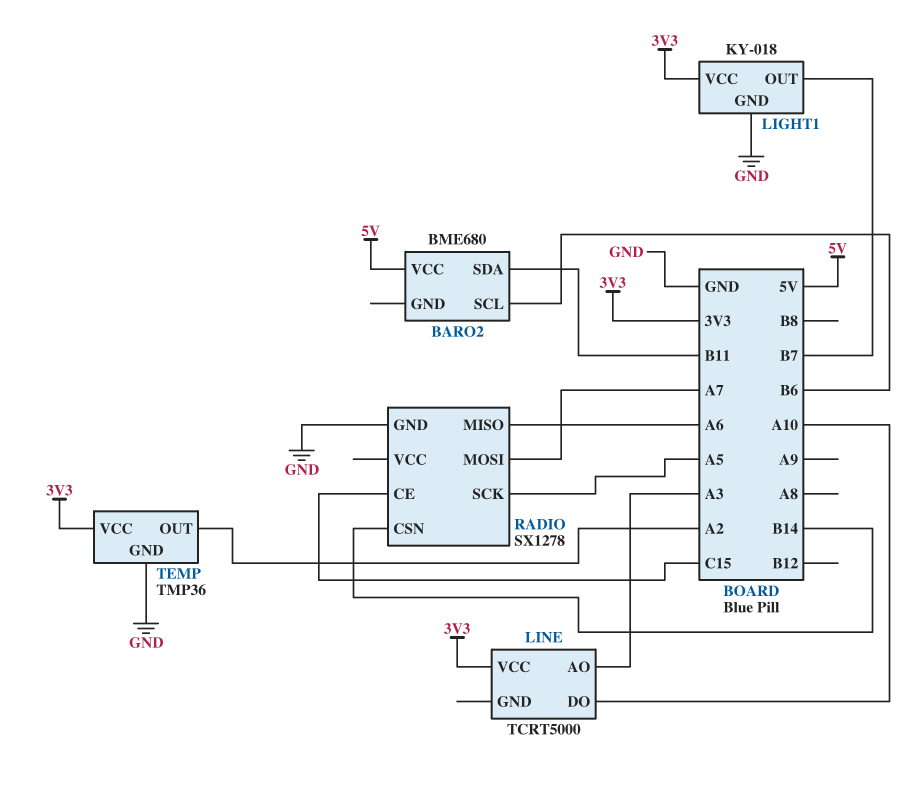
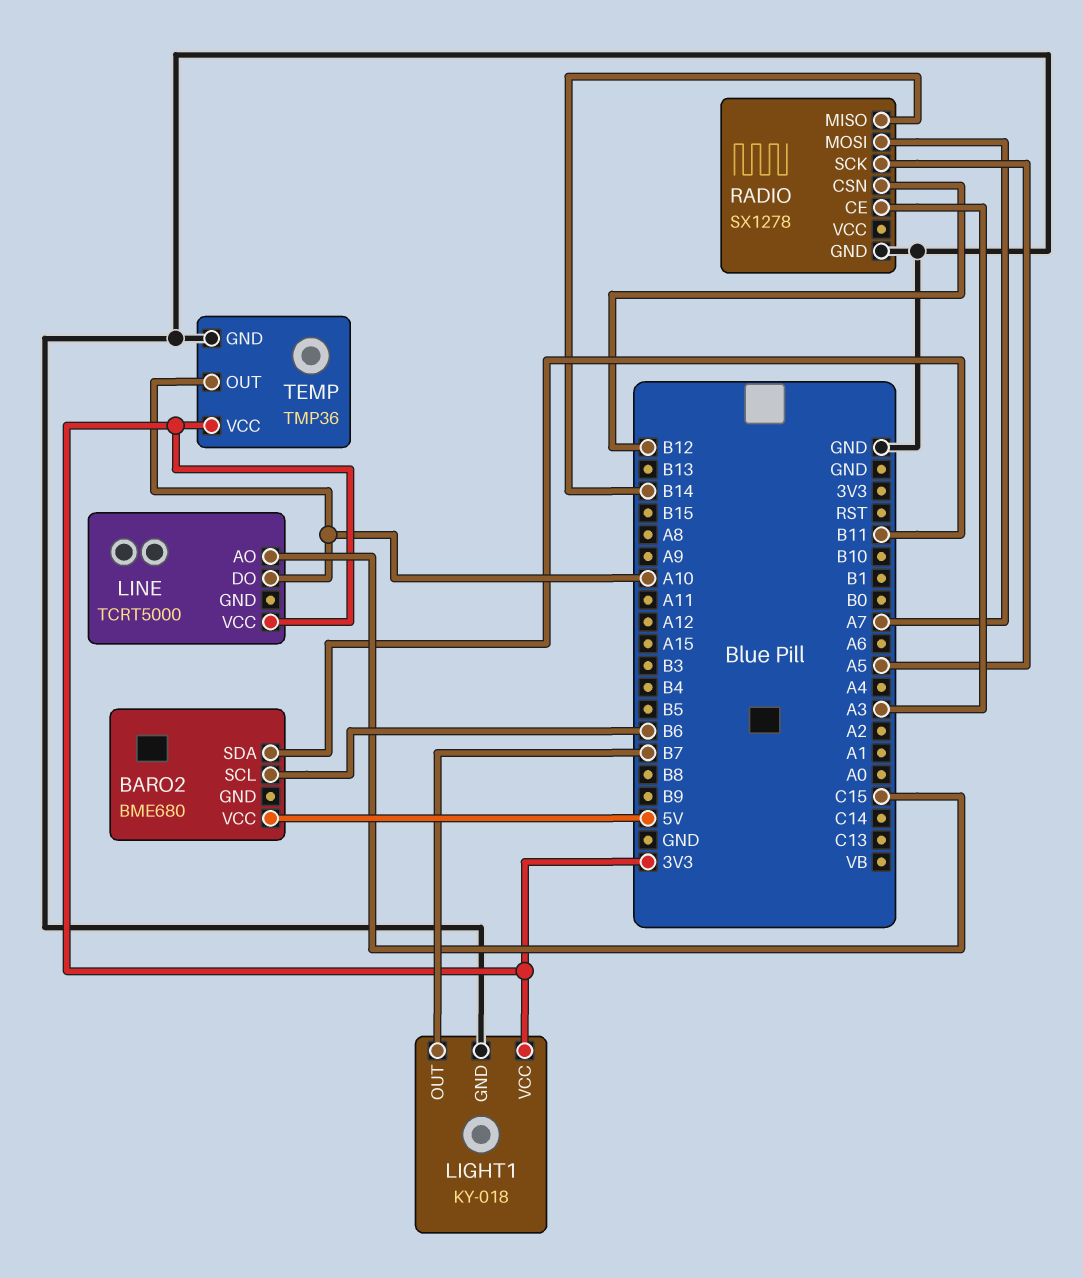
LINE pin AO: A3 -> C15
RADIO pin CE: C15 -> A3
RADIO pin CSN: B14 -> B12
RADIO pin MISO: A6 -> B14
TEMP pin OUT: A2 -> A10

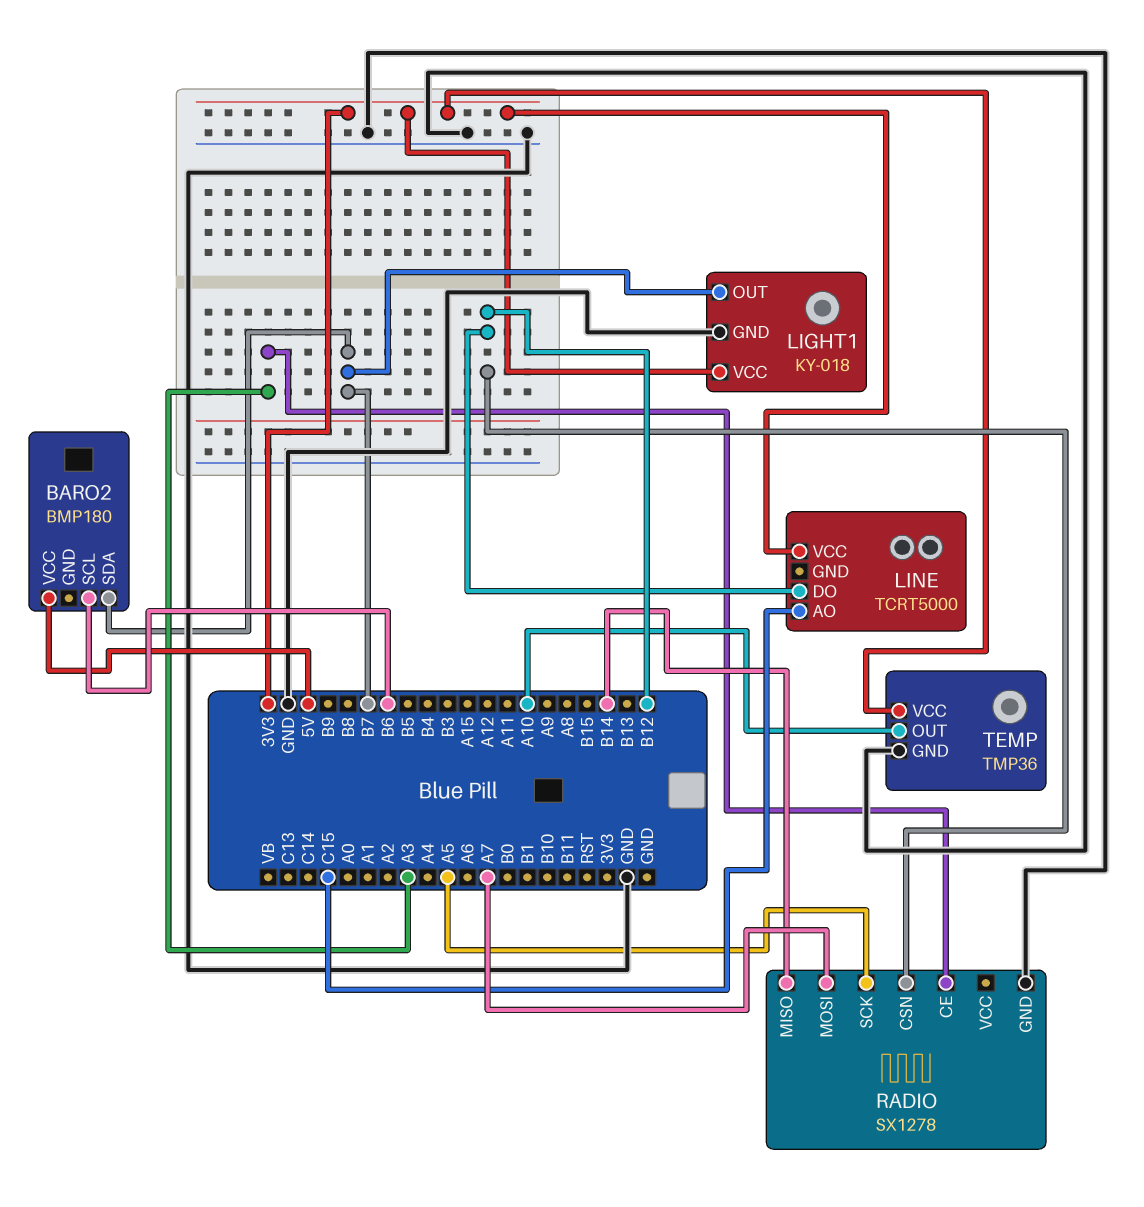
BARO2: BME680 -> BMP180
BARO2 pin SDA: B11 -> B7
LINE pin DO: A10 -> B12

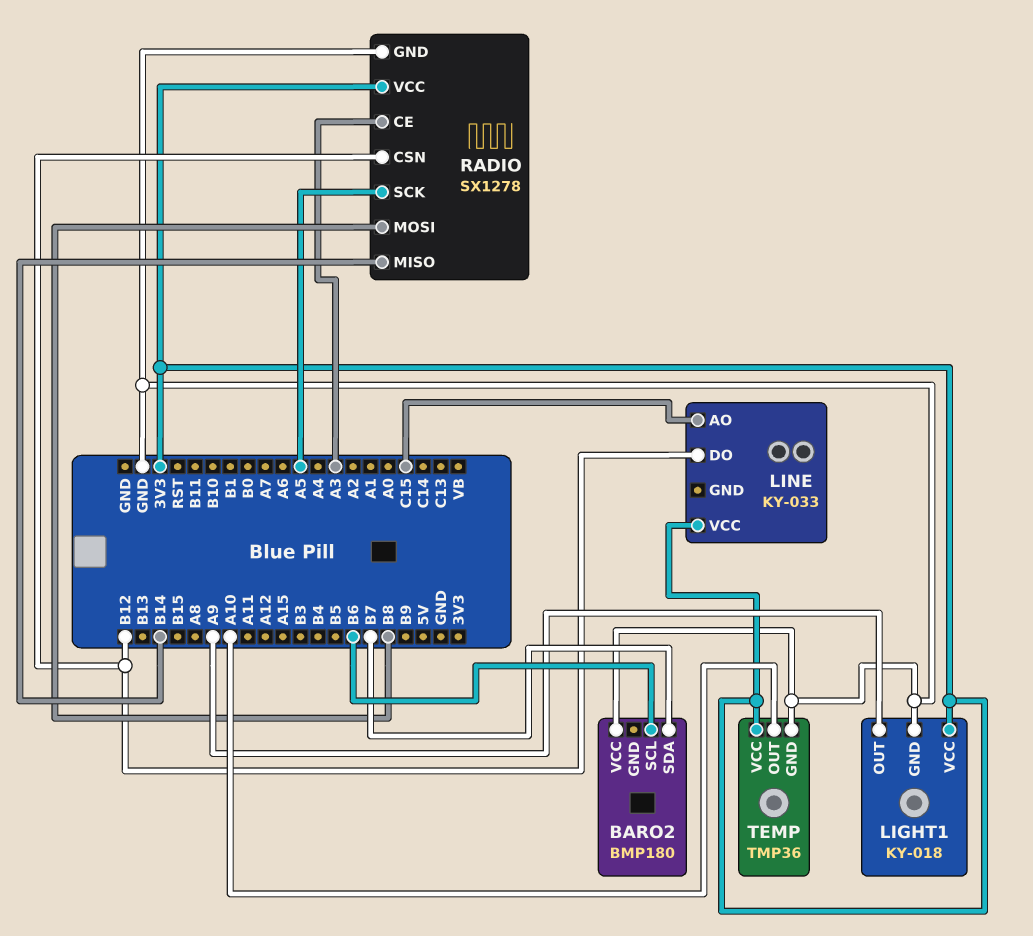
BARO2 pin VCC: 5V -> GND
LIGHT1 pin OUT: B7 -> A9
LINE: TCRT5000 -> KY-033
RADIO pin MOSI: A7 -> B8
RADIO pin VCC: none -> 3V3

